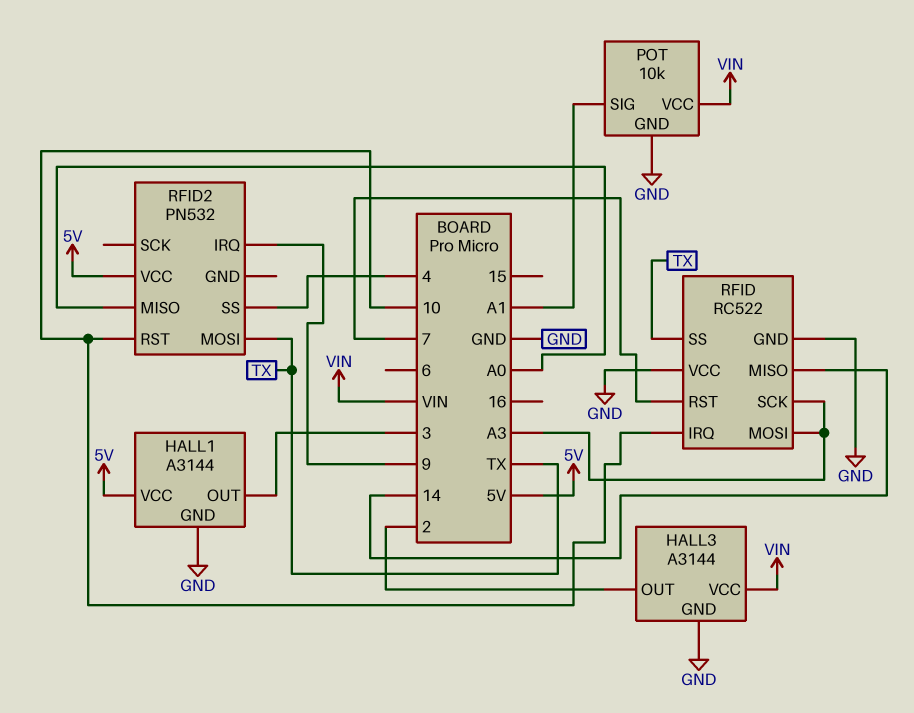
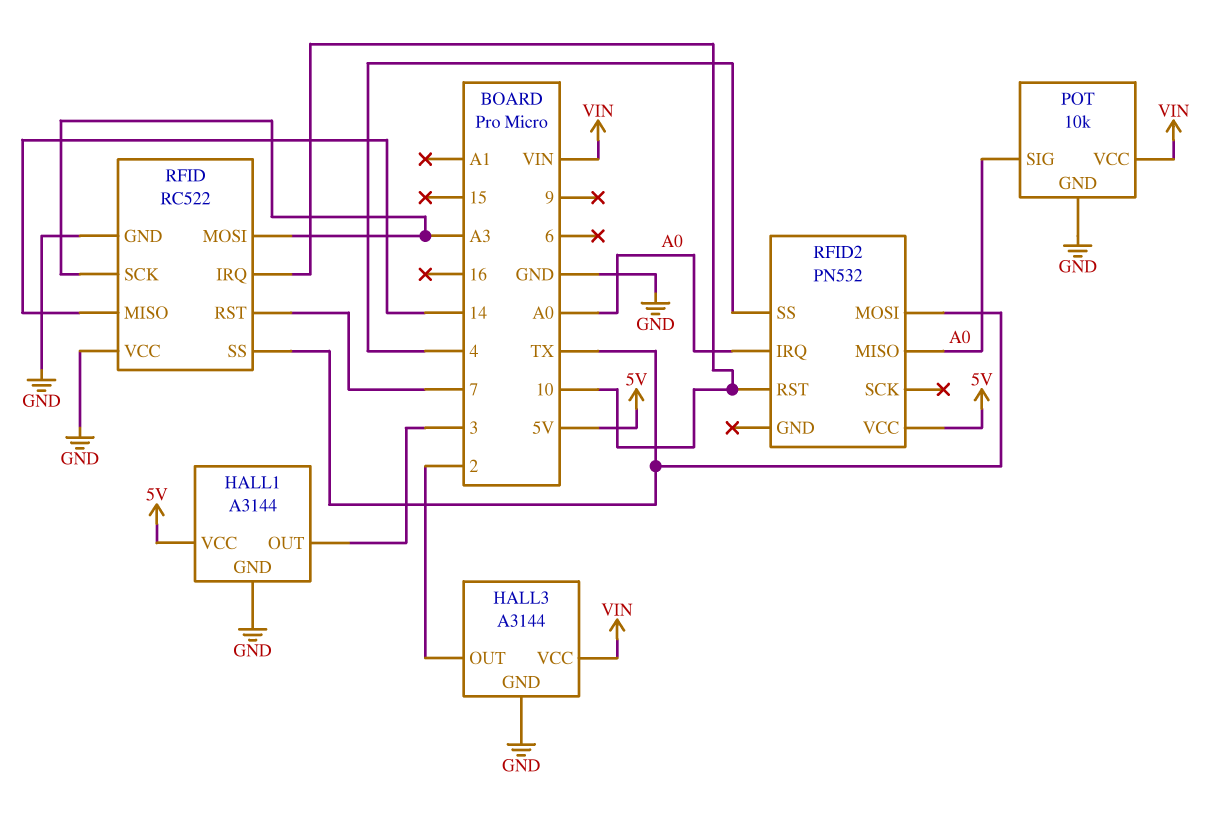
POT pin SIG: A1 -> A0
RFID2 pin IRQ: 9 -> A0

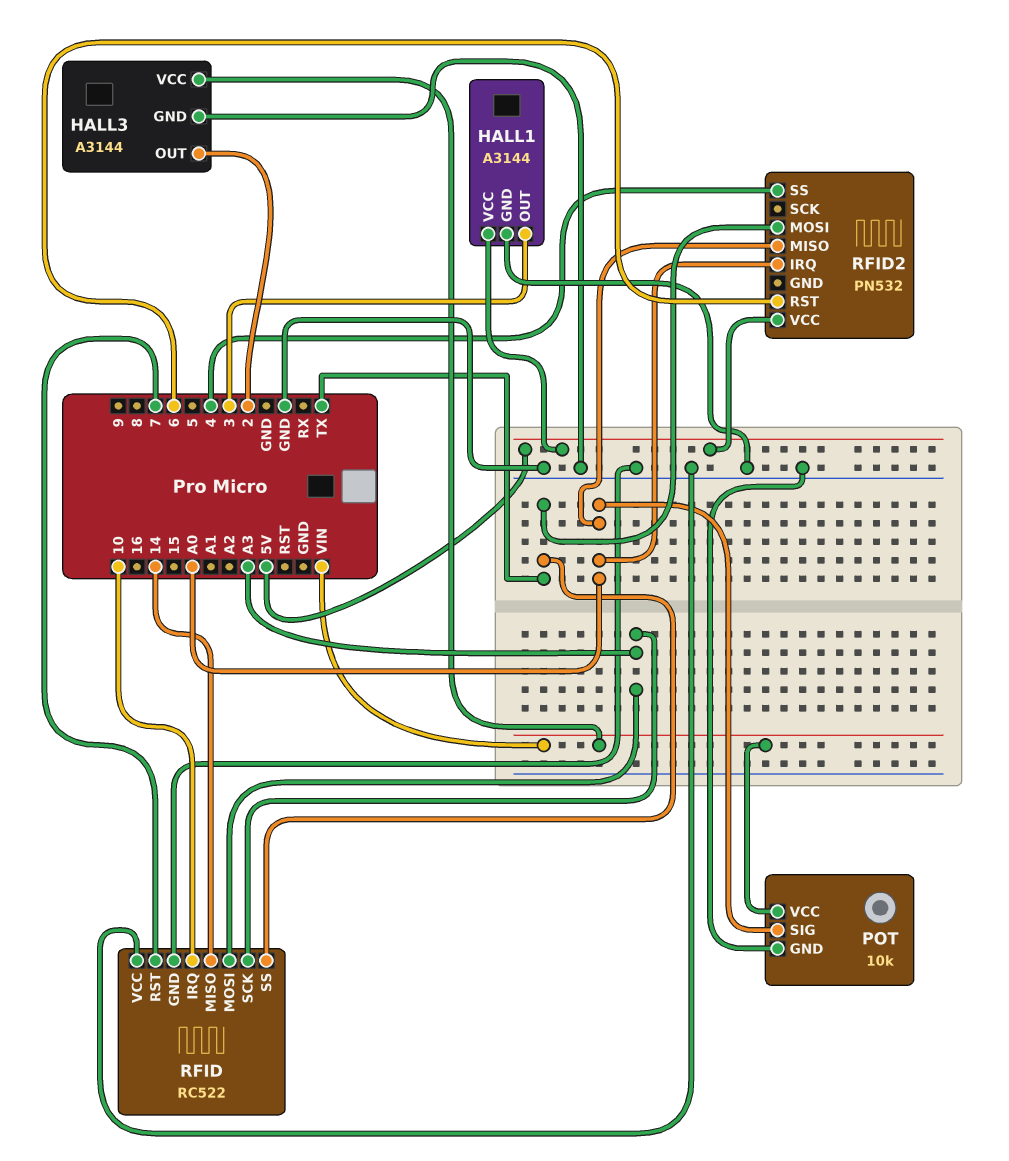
RFID2 pin RST: 10 -> 6

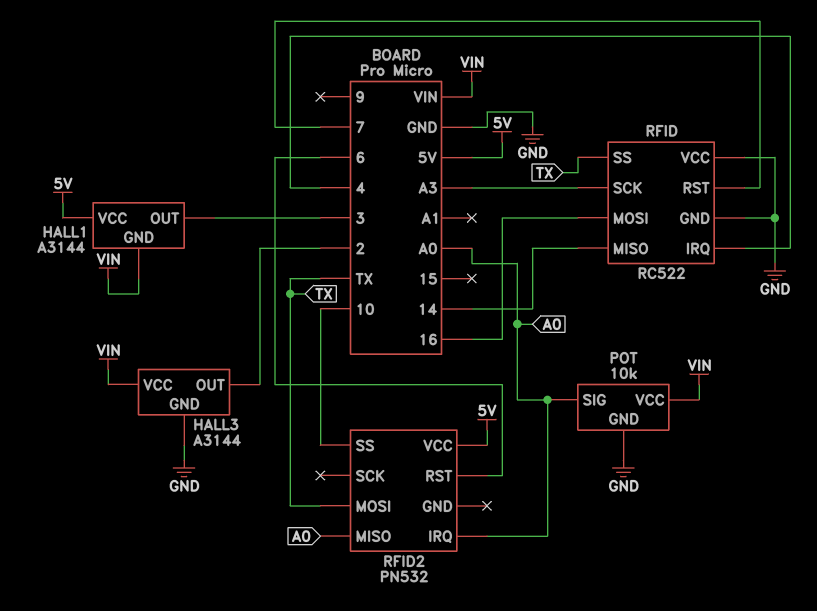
HALL1 pin GND: GND -> VIN
RFID pin IRQ: 10 -> 4
RFID pin MOSI: A3 -> 16
RFID2 pin SS: 4 -> 10

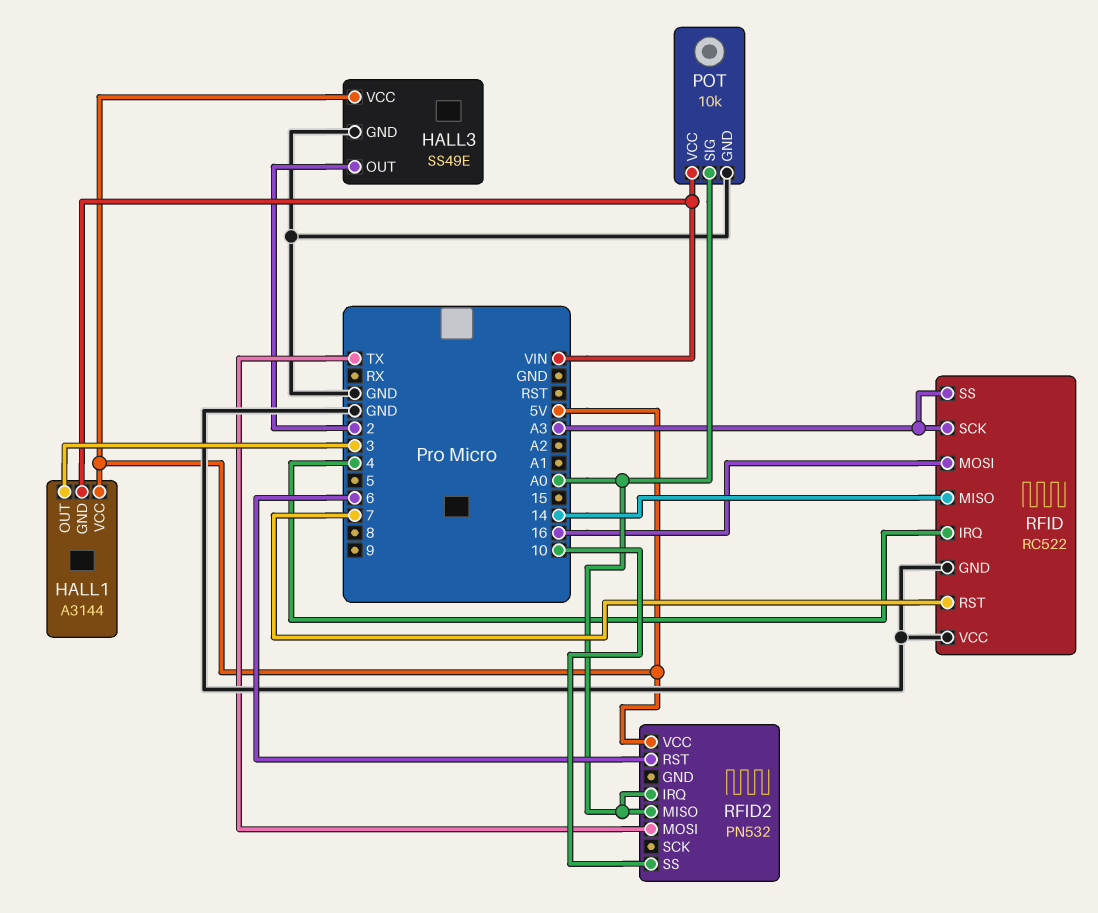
HALL3: A3144 -> SS49E
HALL3 pin VCC: VIN -> 5V
RFID pin SS: TX -> A3

